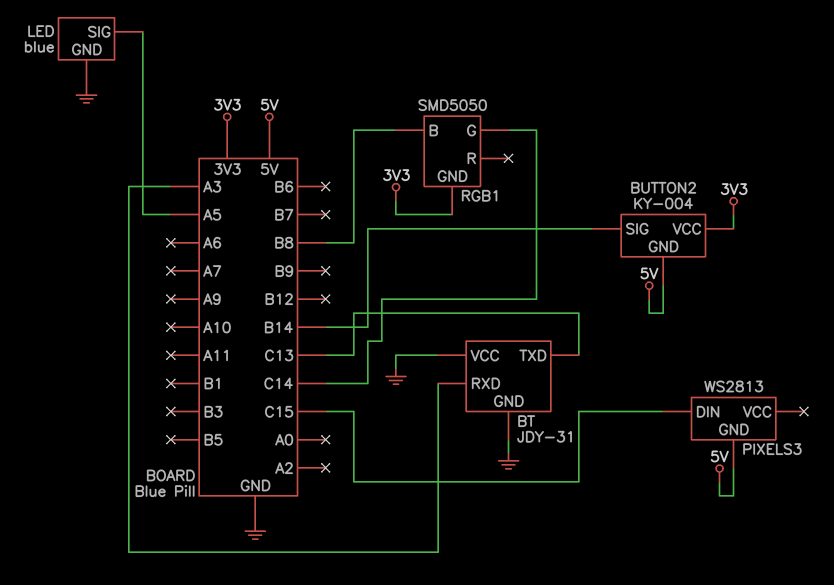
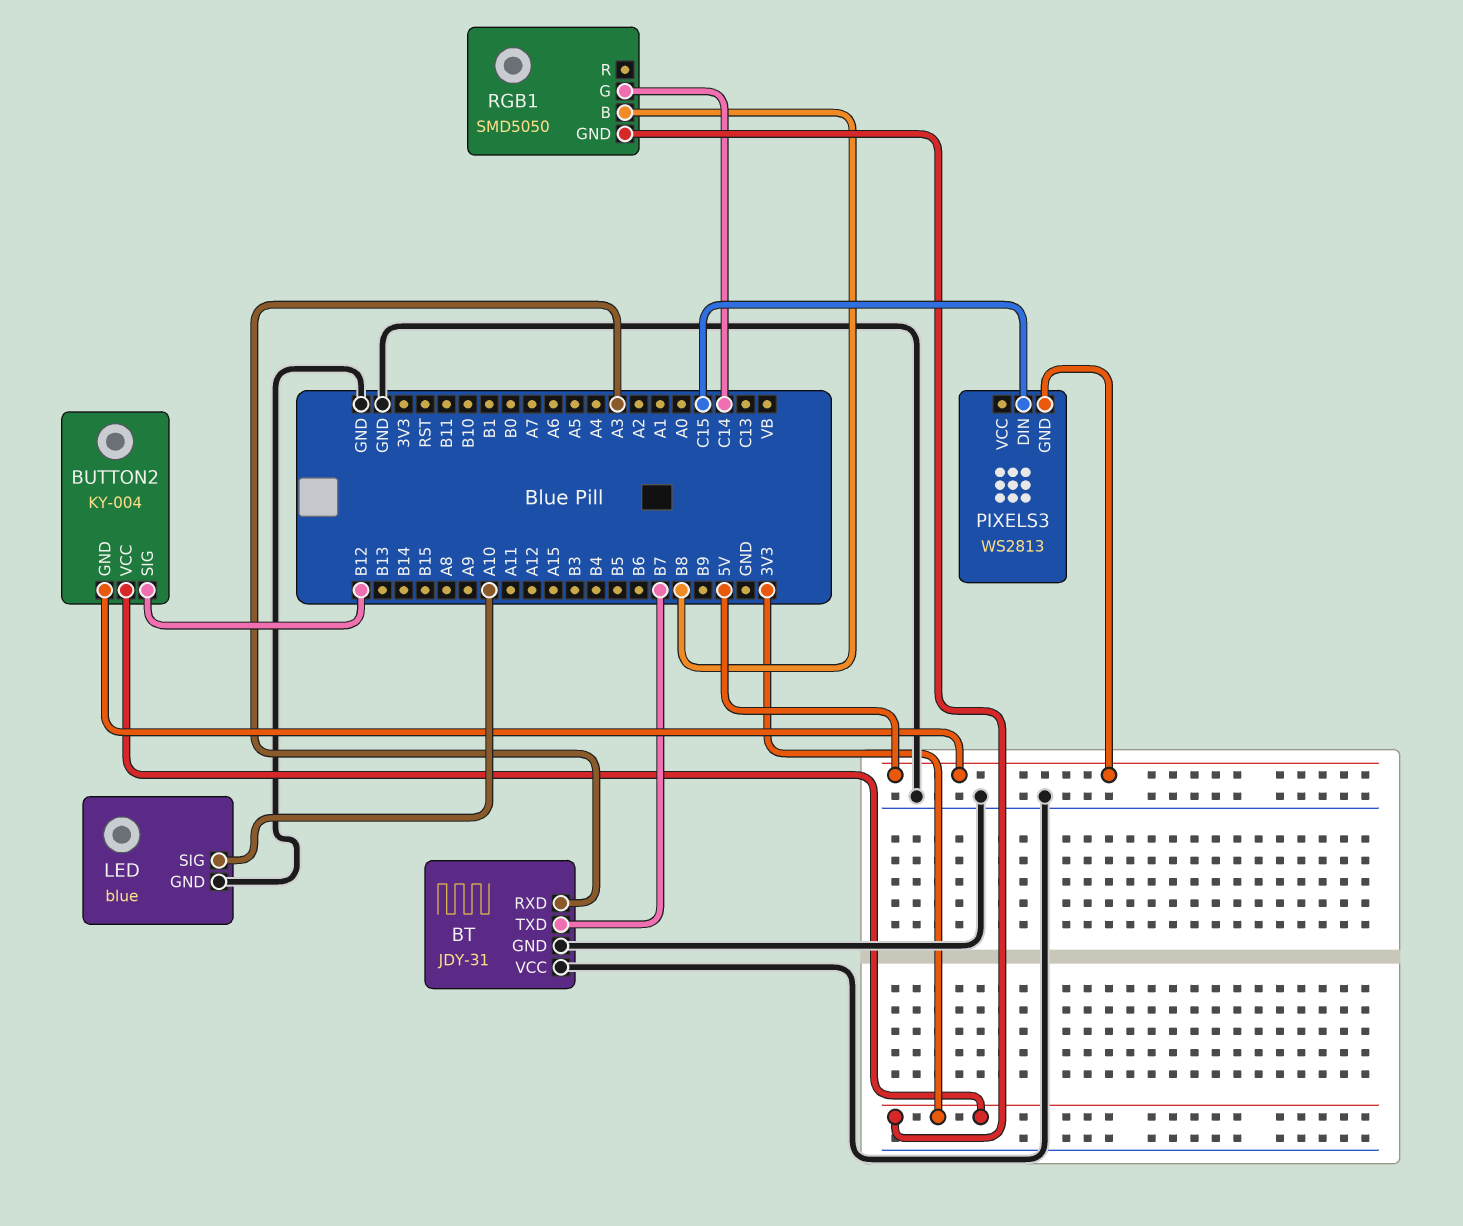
BT pin TXD: C13 -> B7
BUTTON2 pin SIG: B14 -> B12
LED pin SIG: A5 -> A10

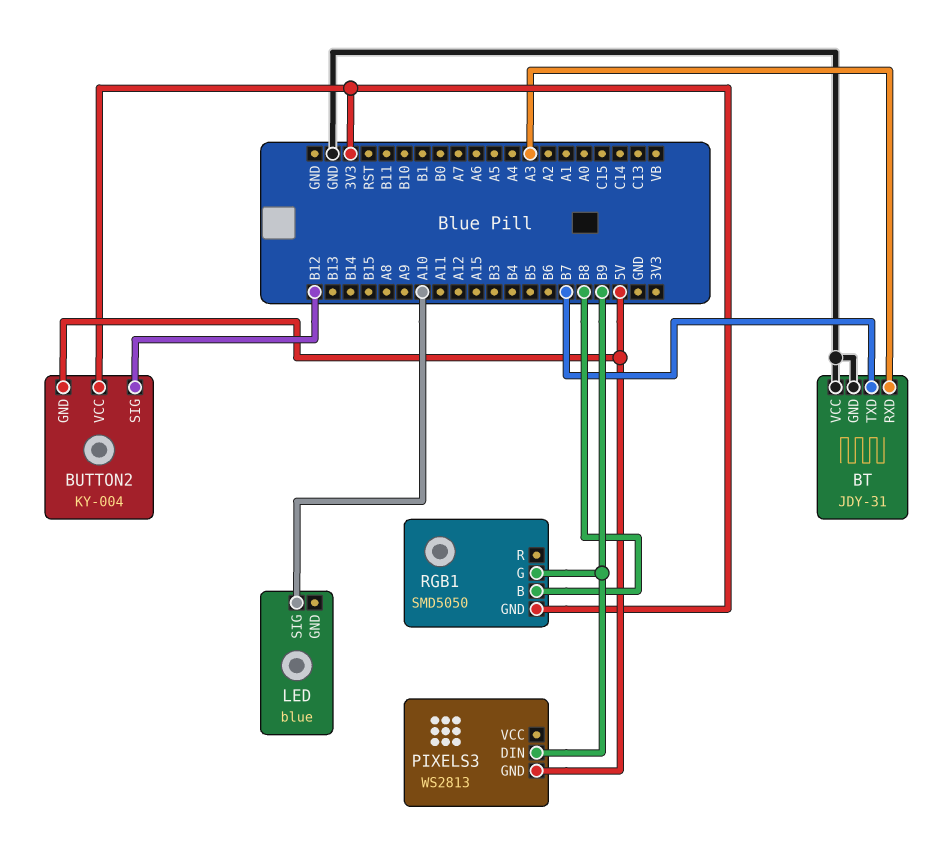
LED pin GND: GND -> none
PIXELS3 pin DIN: C15 -> B9
RGB1 pin G: C14 -> B9

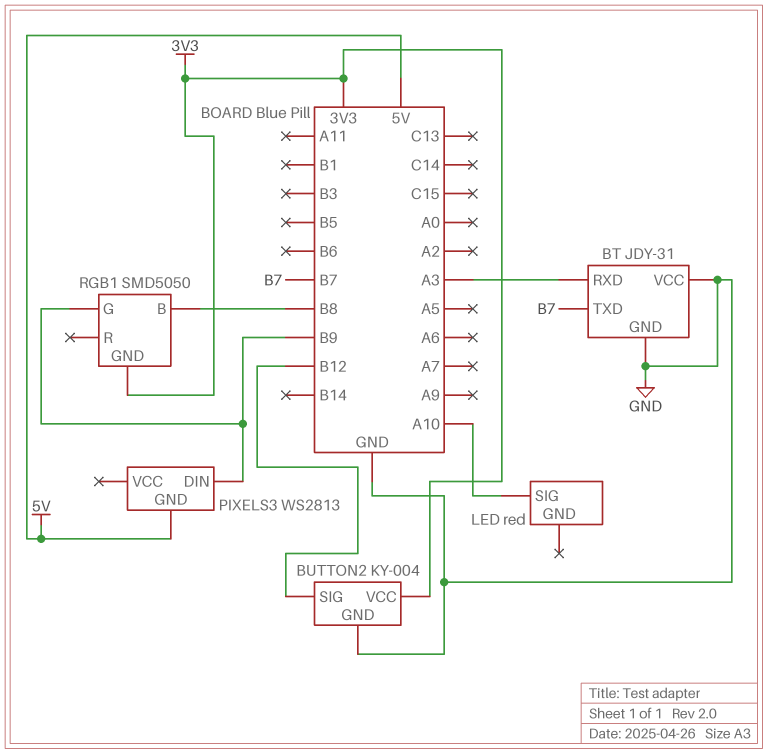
BUTTON2 pin GND: 5V -> GND
LED: blue -> red

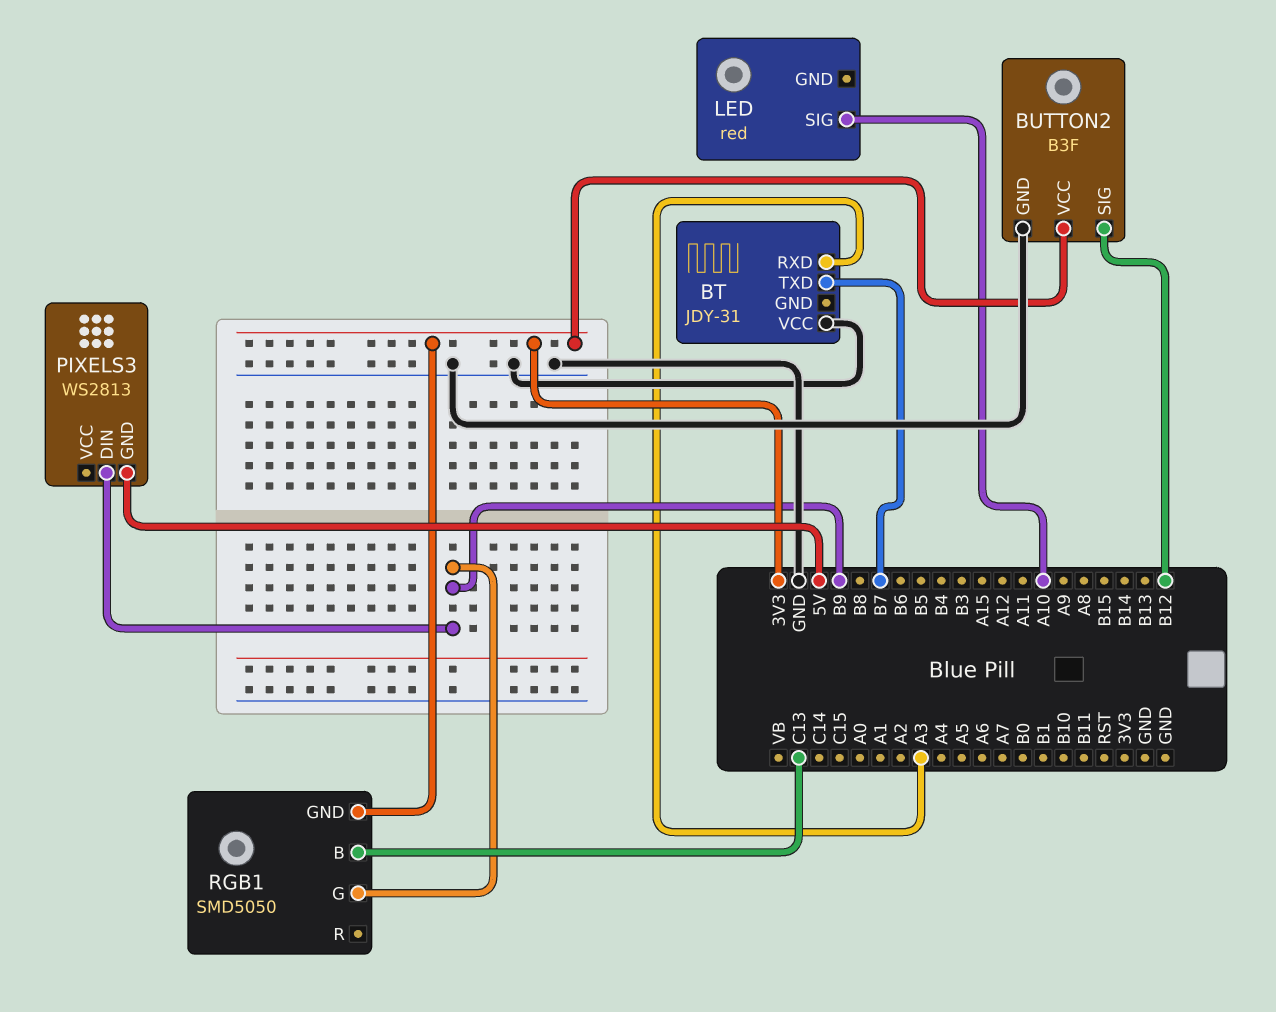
BT pin GND: GND -> none
BUTTON2: KY-004 -> B3F
RGB1 pin B: B8 -> C13

